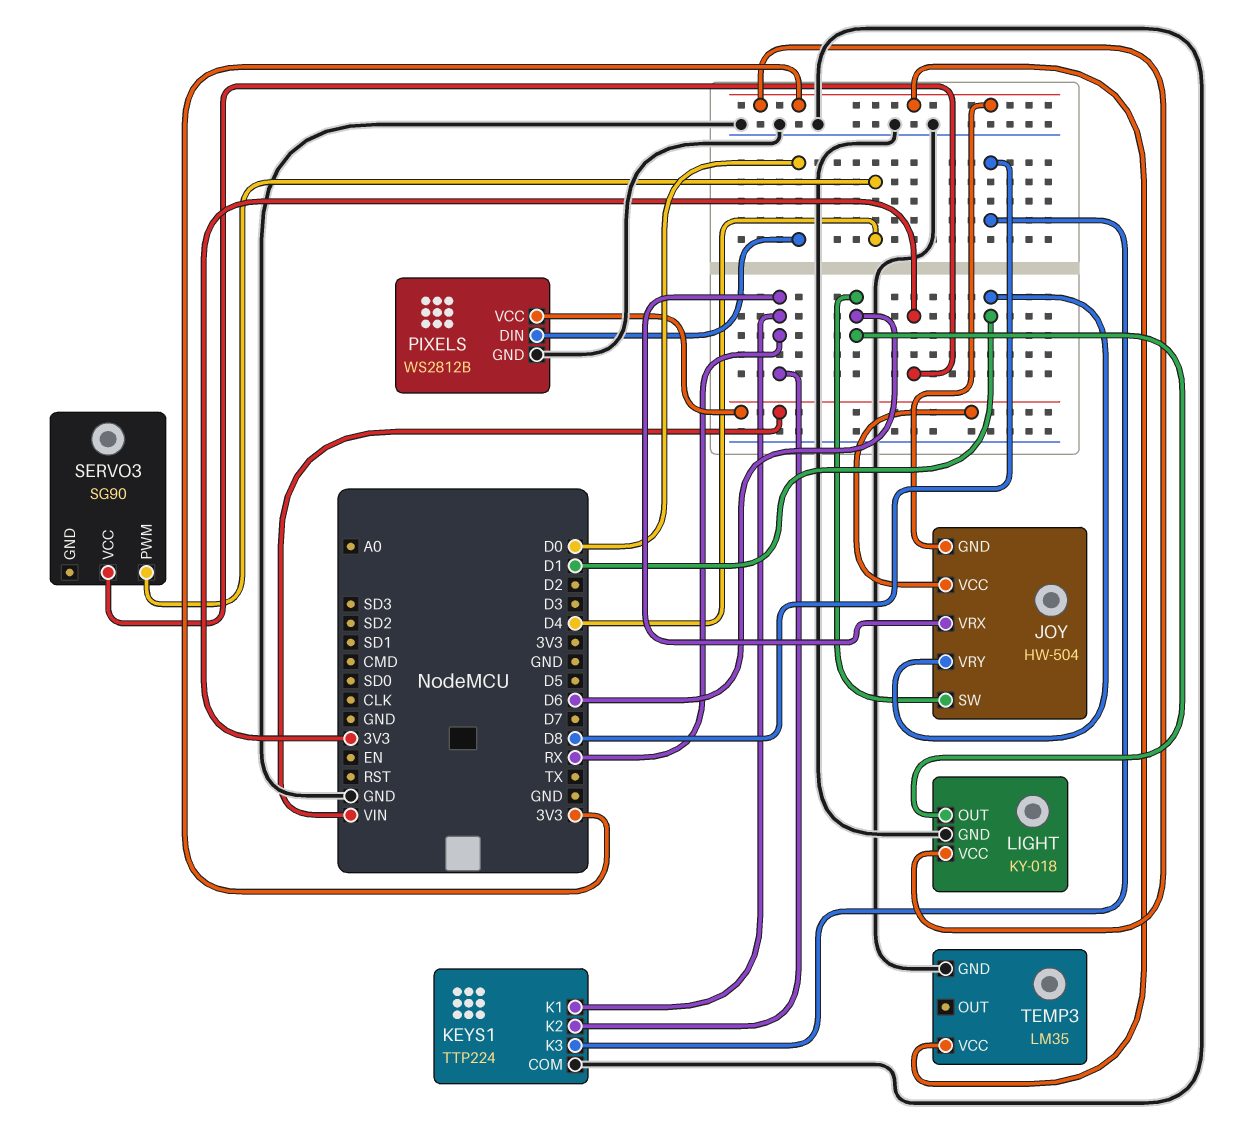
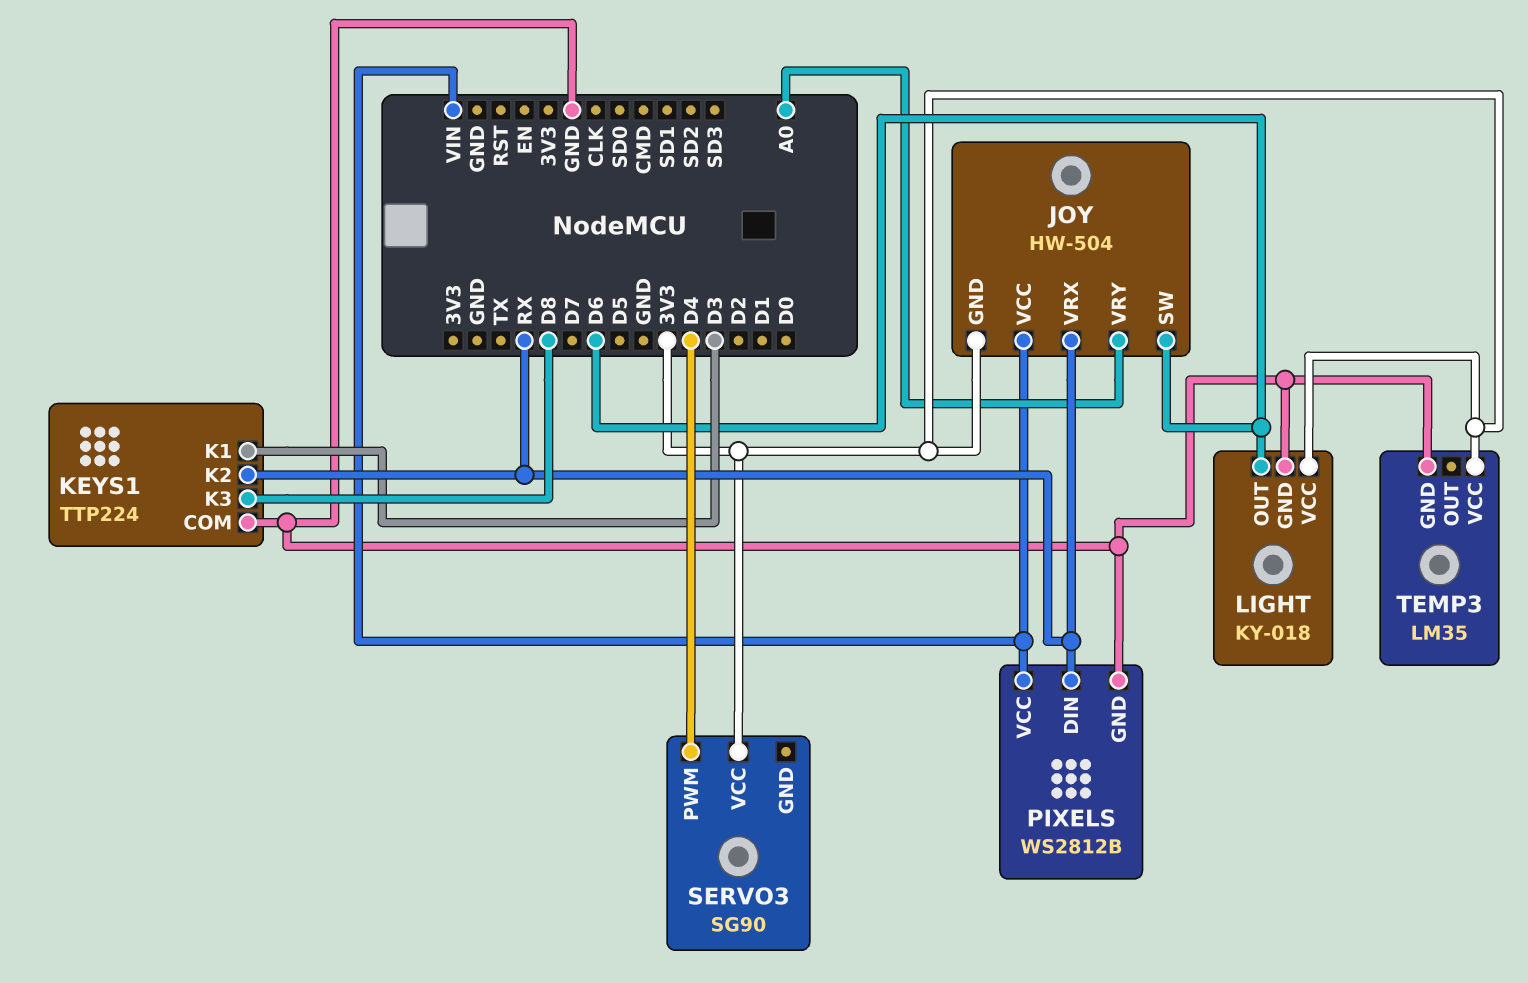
JOY pin VRY: D1 -> A0
KEYS1 pin K1: RX -> D3
PIXELS pin DIN: D0 -> RX

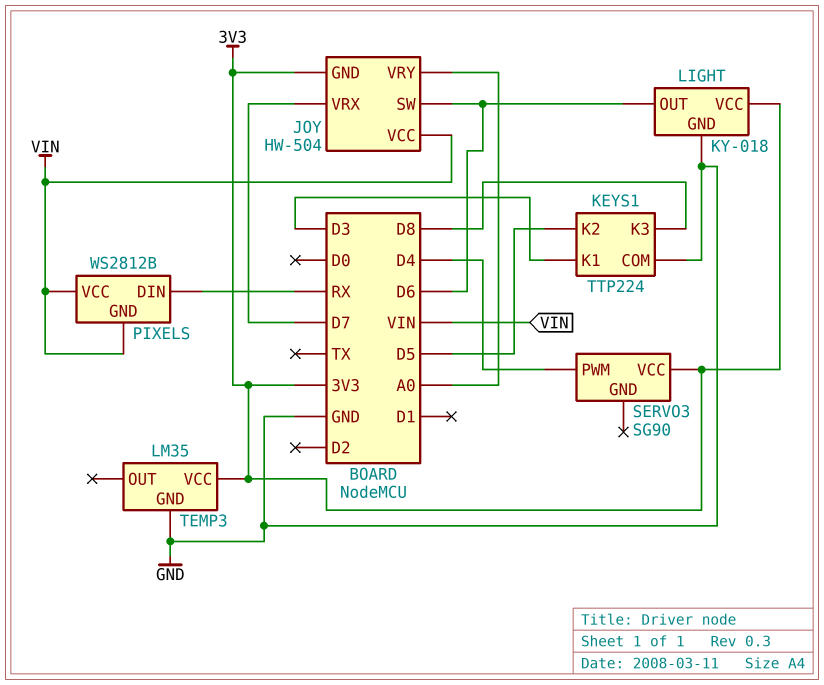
JOY pin VRX: RX -> D7
KEYS1 pin K2: RX -> D5
PIXELS pin GND: GND -> VIN

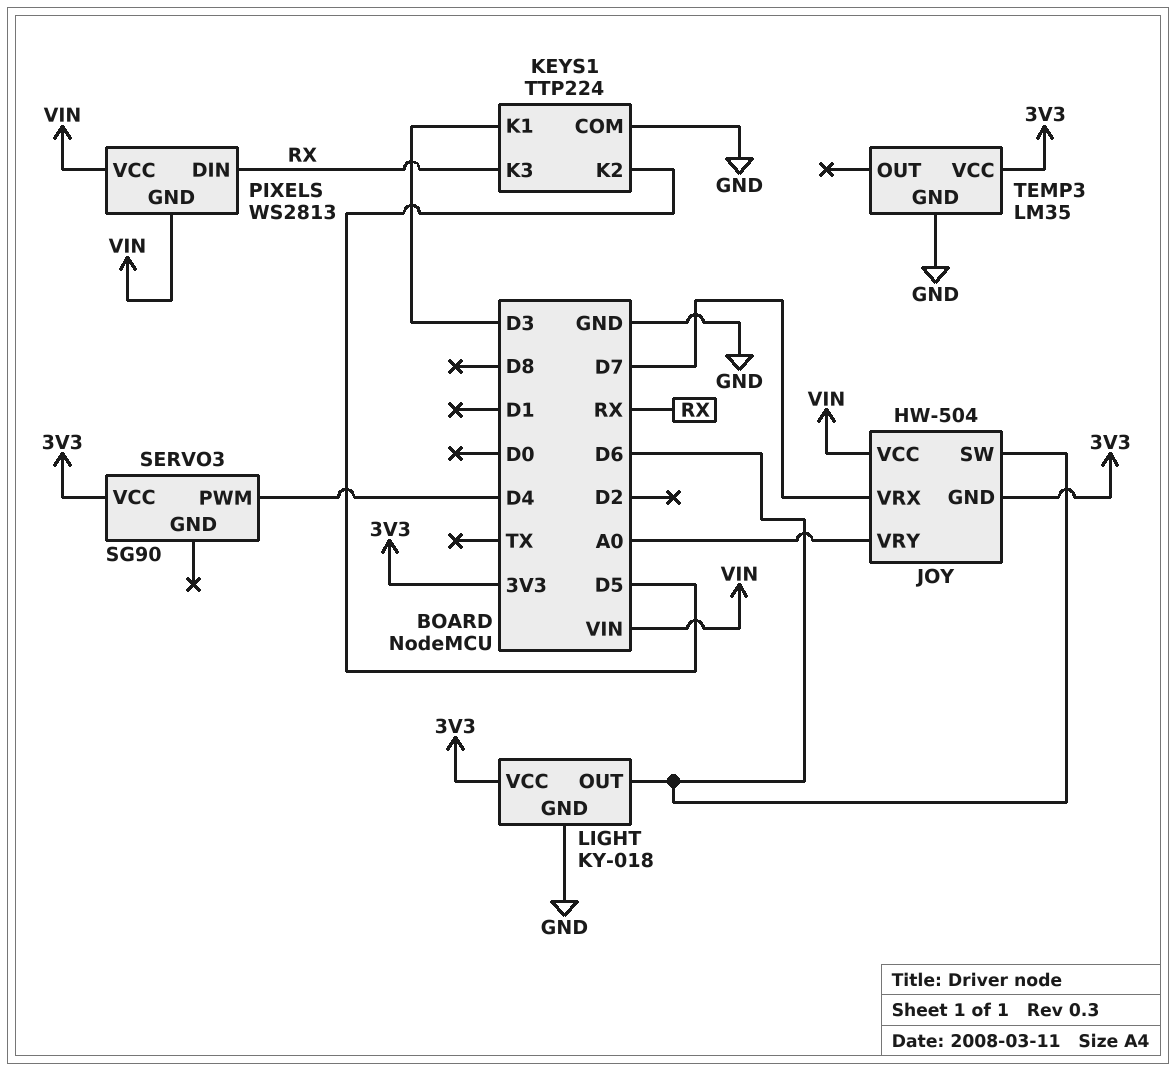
KEYS1 pin K3: D8 -> RX
PIXELS: WS2812B -> WS2813

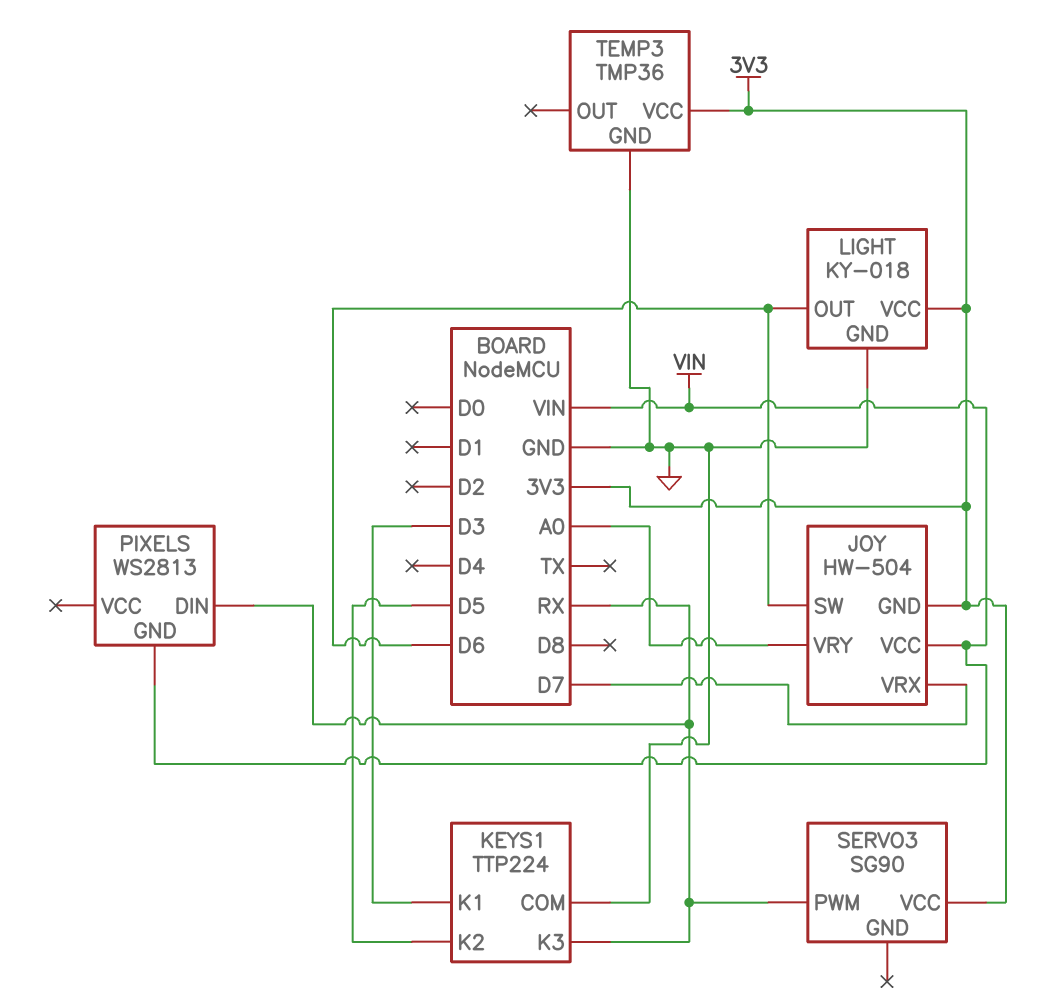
PIXELS pin VCC: VIN -> none
SERVO3 pin PWM: D4 -> RX
TEMP3: LM35 -> TMP36

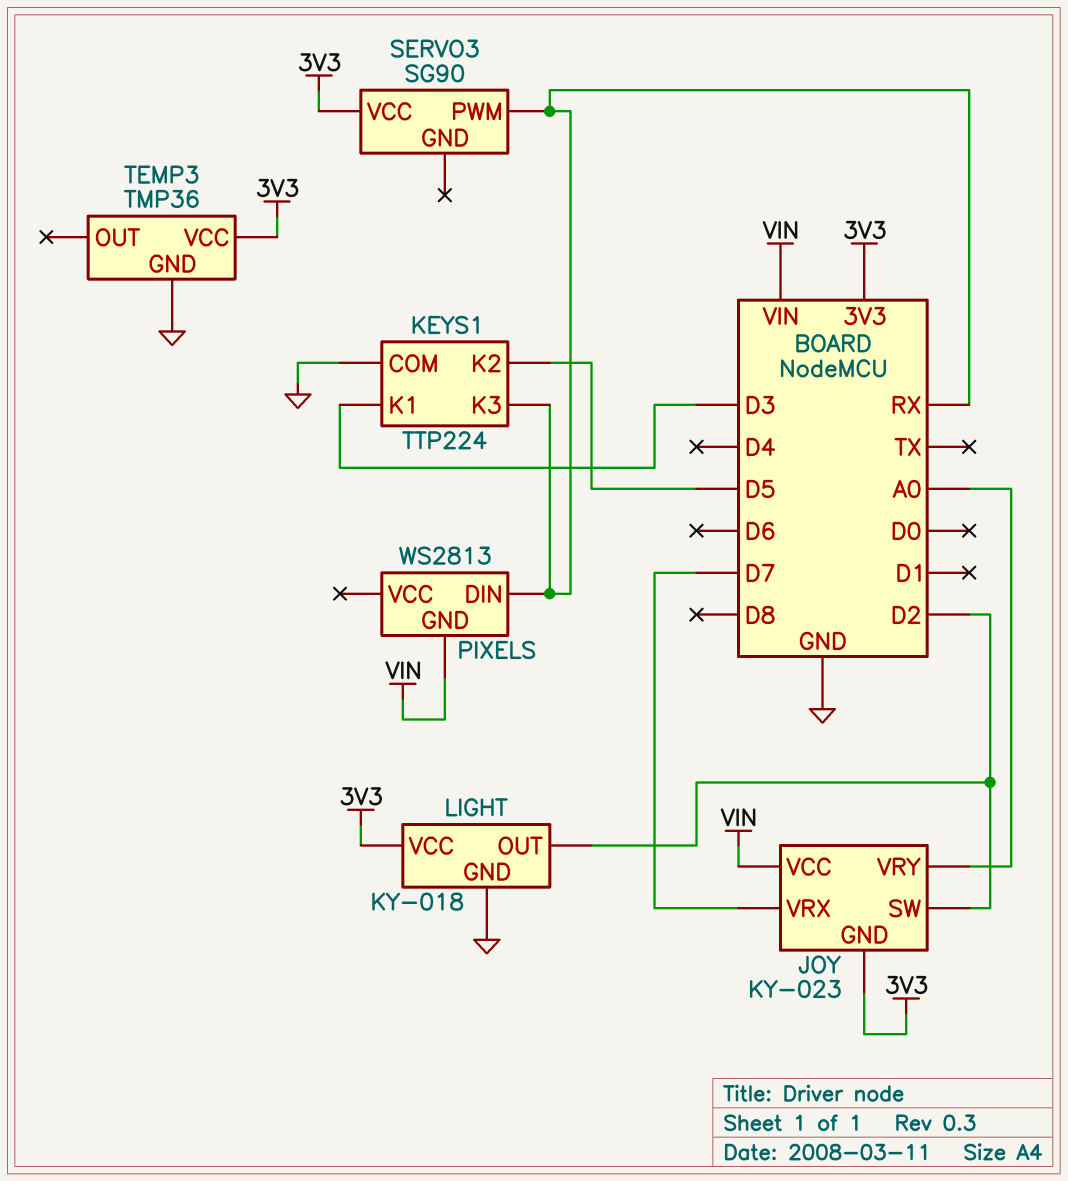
JOY: HW-504 -> KY-023
JOY pin SW: D6 -> D2
LIGHT pin OUT: D6 -> D2

